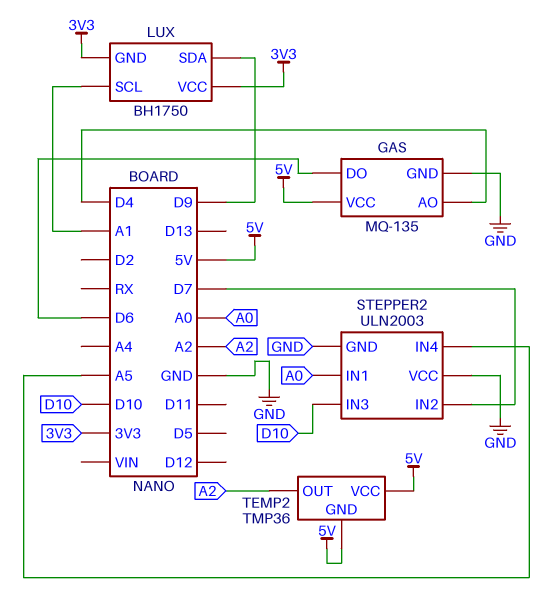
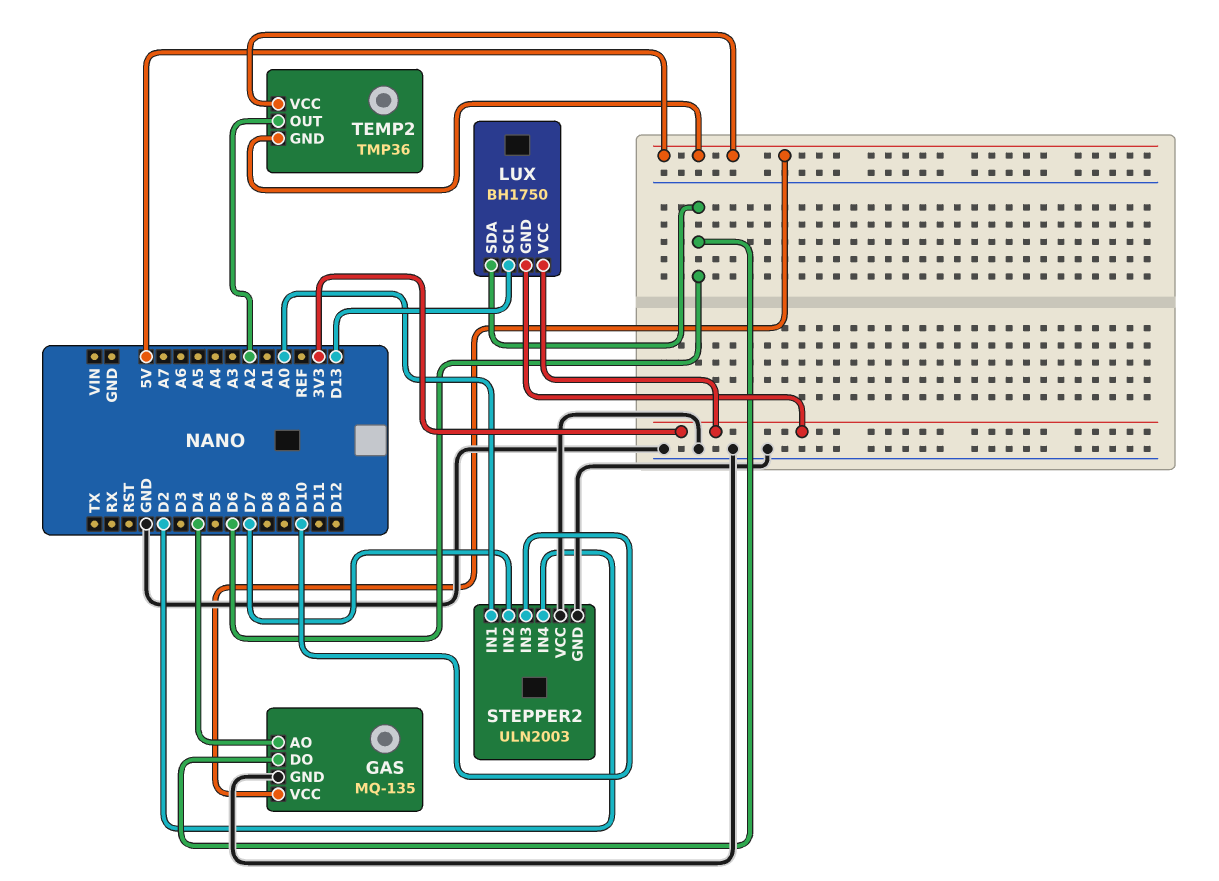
LUX pin SCL: A1 -> D13
LUX pin SDA: D9 -> D6
STEPPER2 pin IN4: A5 -> D2

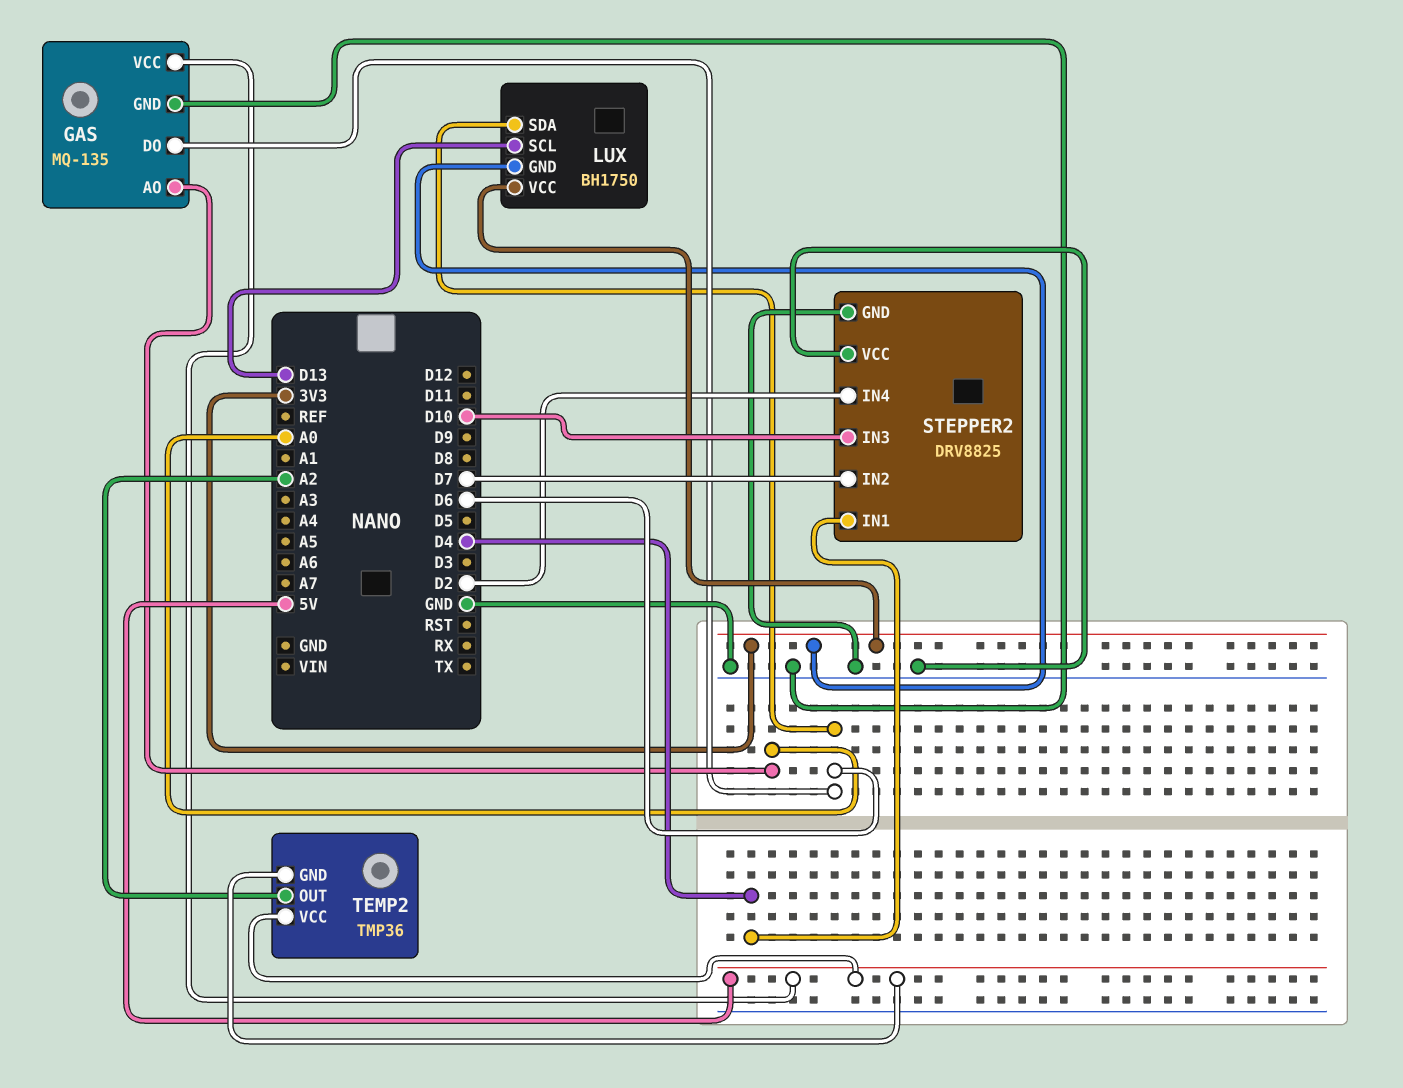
GAS pin AO: D4 -> A0
STEPPER2: ULN2003 -> DRV8825
STEPPER2 pin IN1: A0 -> D4

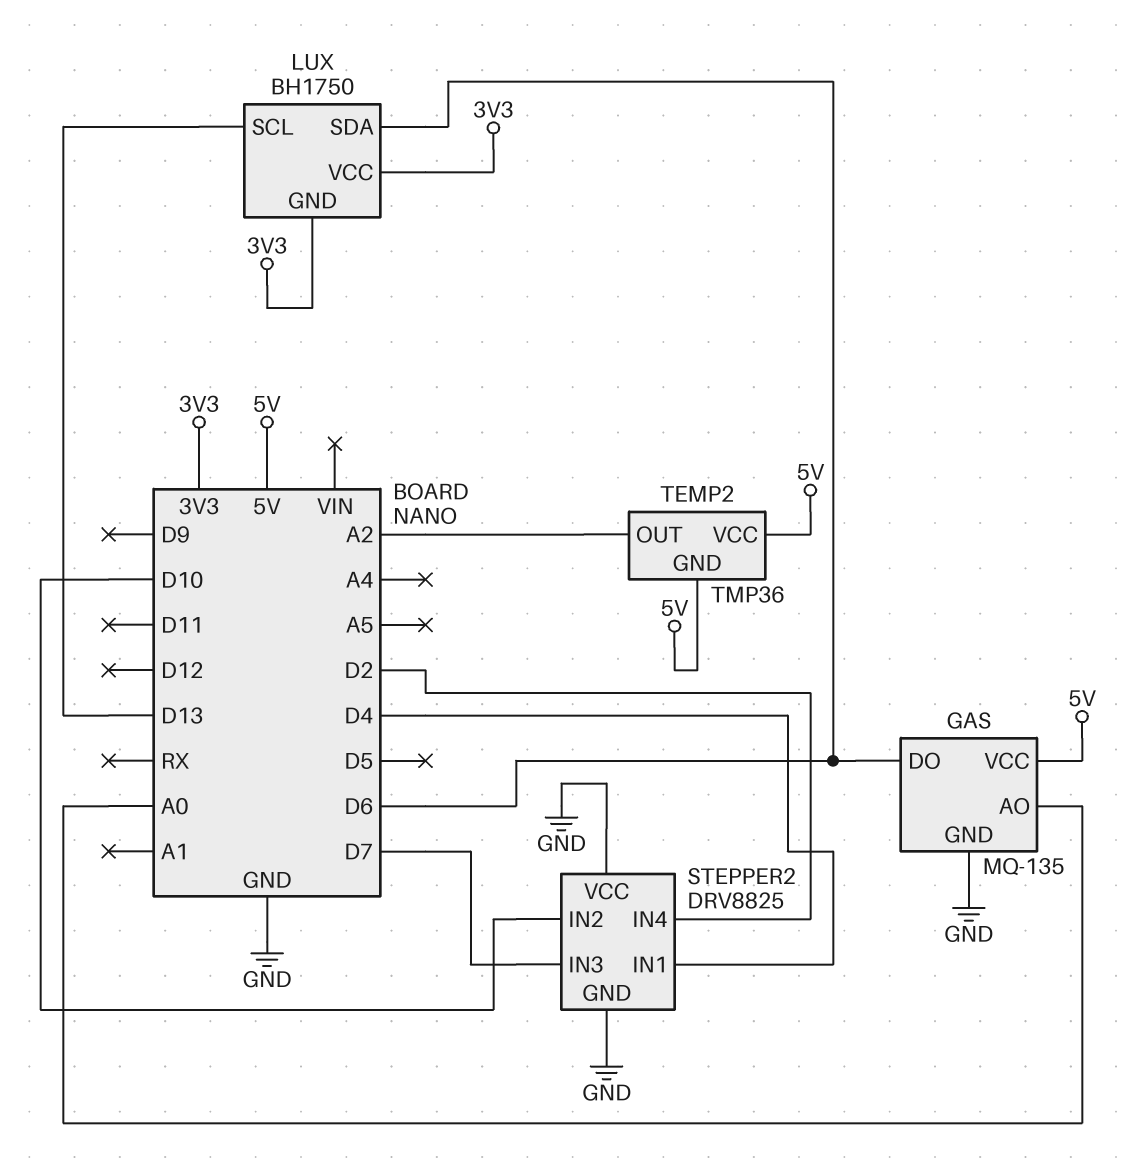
STEPPER2 pin IN2: D7 -> D10
STEPPER2 pin IN3: D10 -> D7

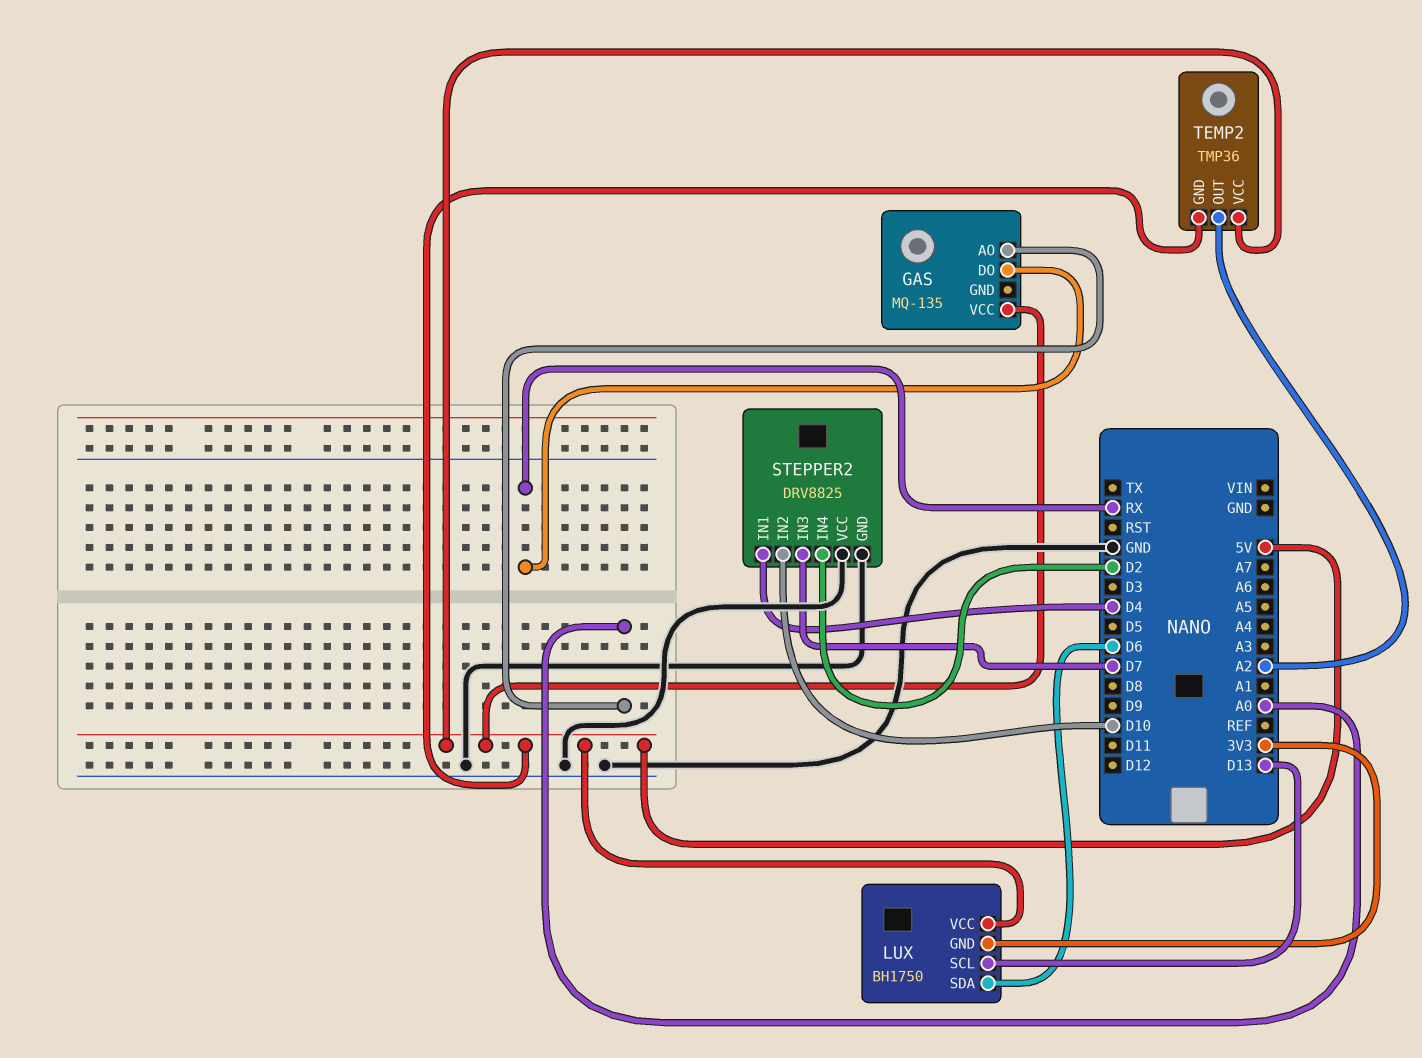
GAS pin DO: D6 -> RX
GAS pin GND: GND -> none
LUX pin VCC: 3V3 -> 5V

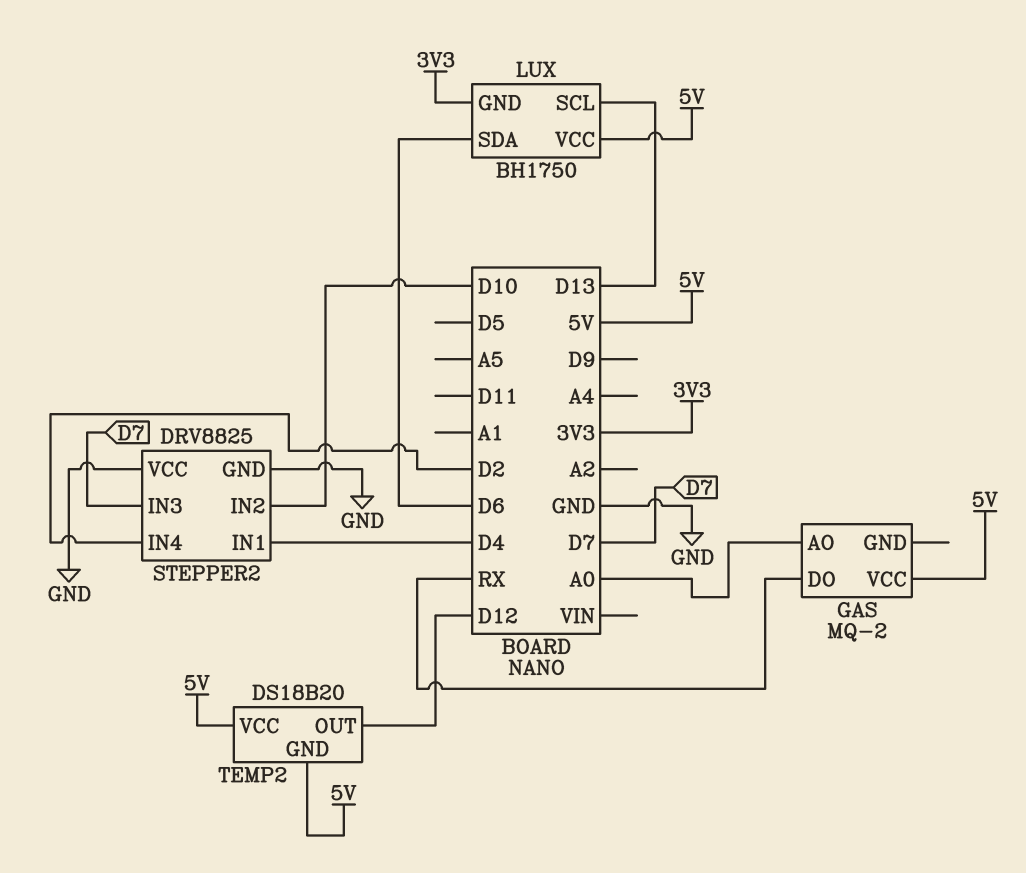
GAS: MQ-135 -> MQ-2
TEMP2: TMP36 -> DS18B20
TEMP2 pin OUT: A2 -> D12

